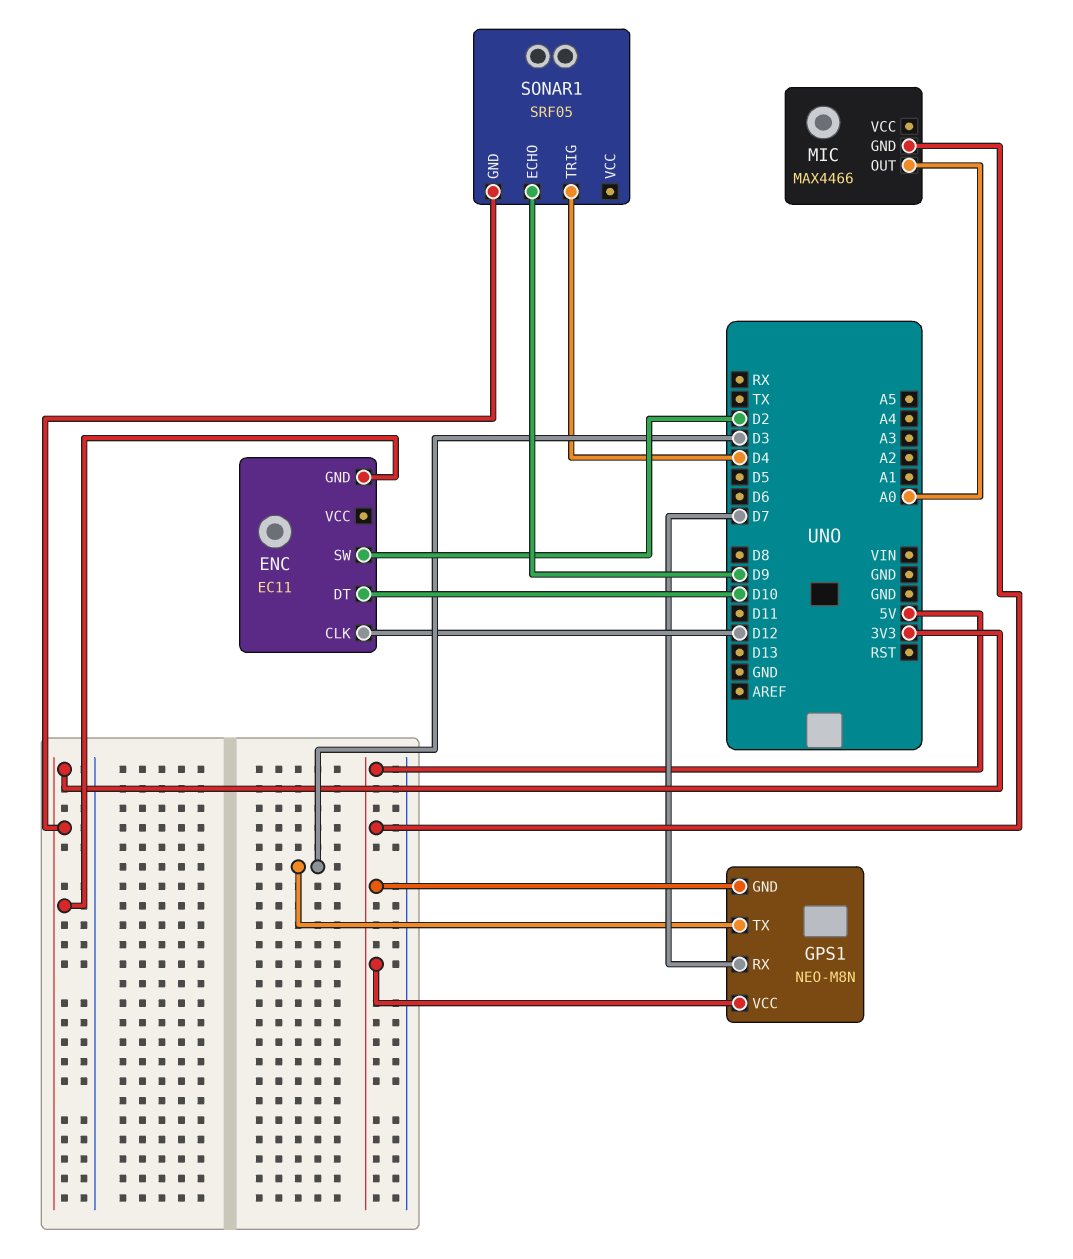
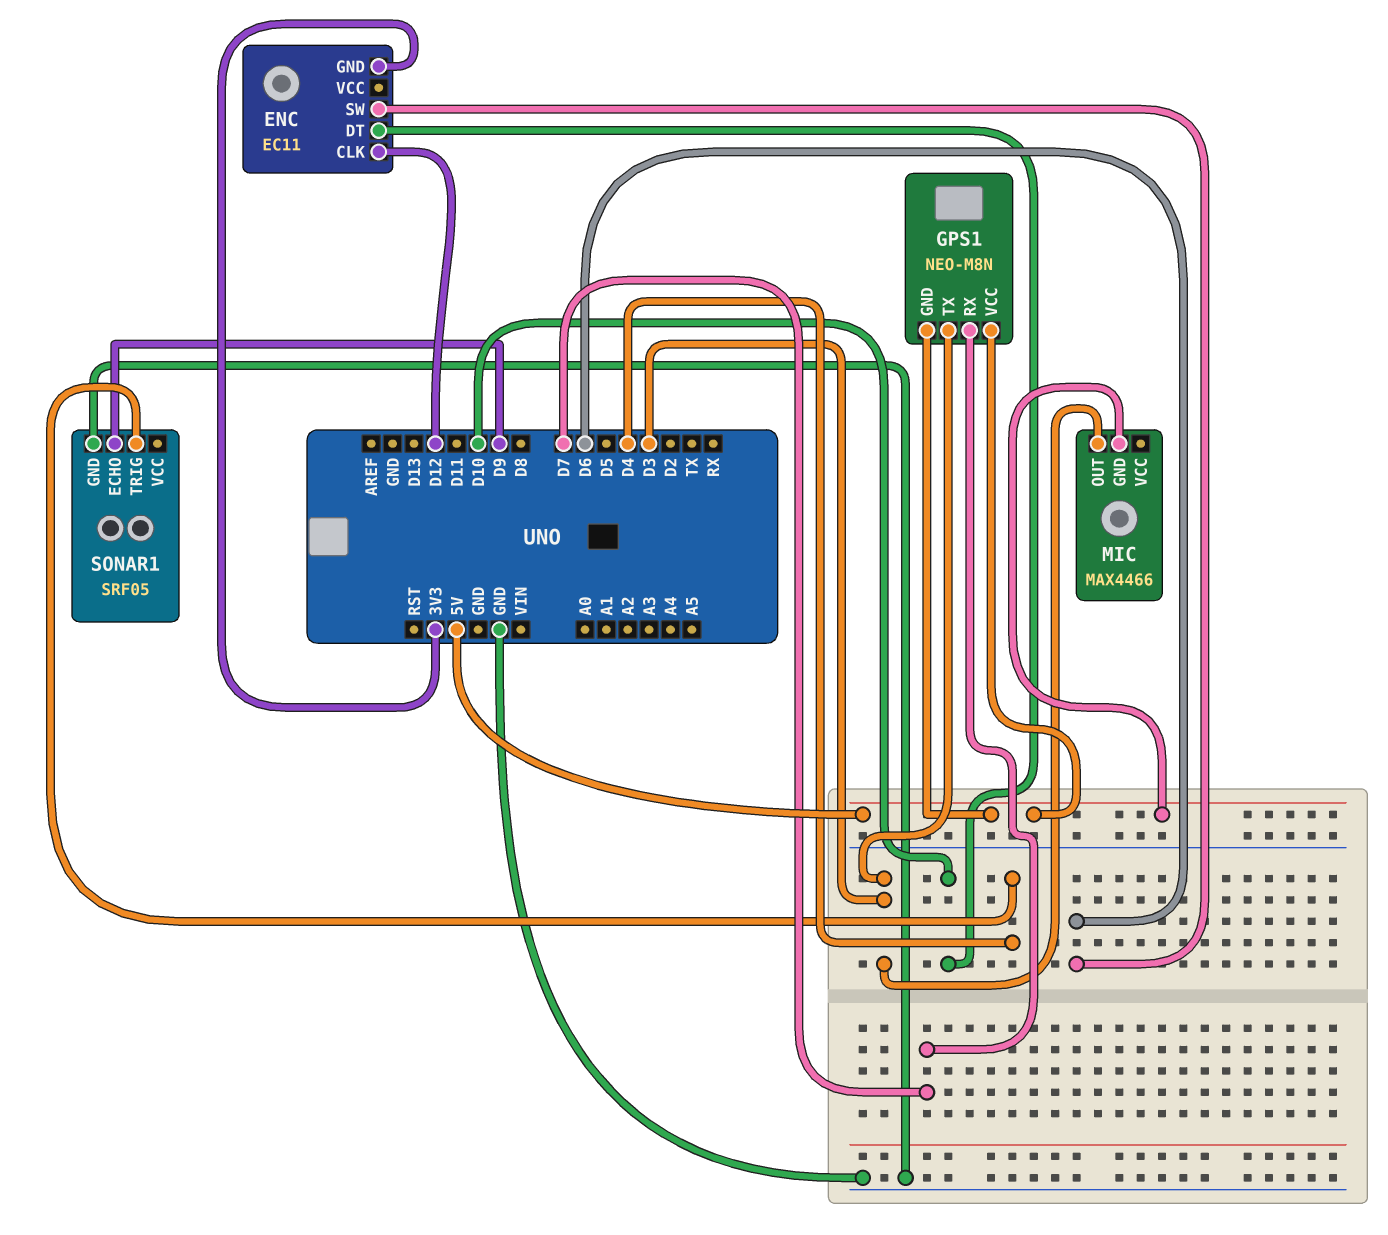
ENC pin SW: D2 -> D6
MIC pin OUT: A0 -> D3
SONAR1 pin GND: 3V3 -> GND

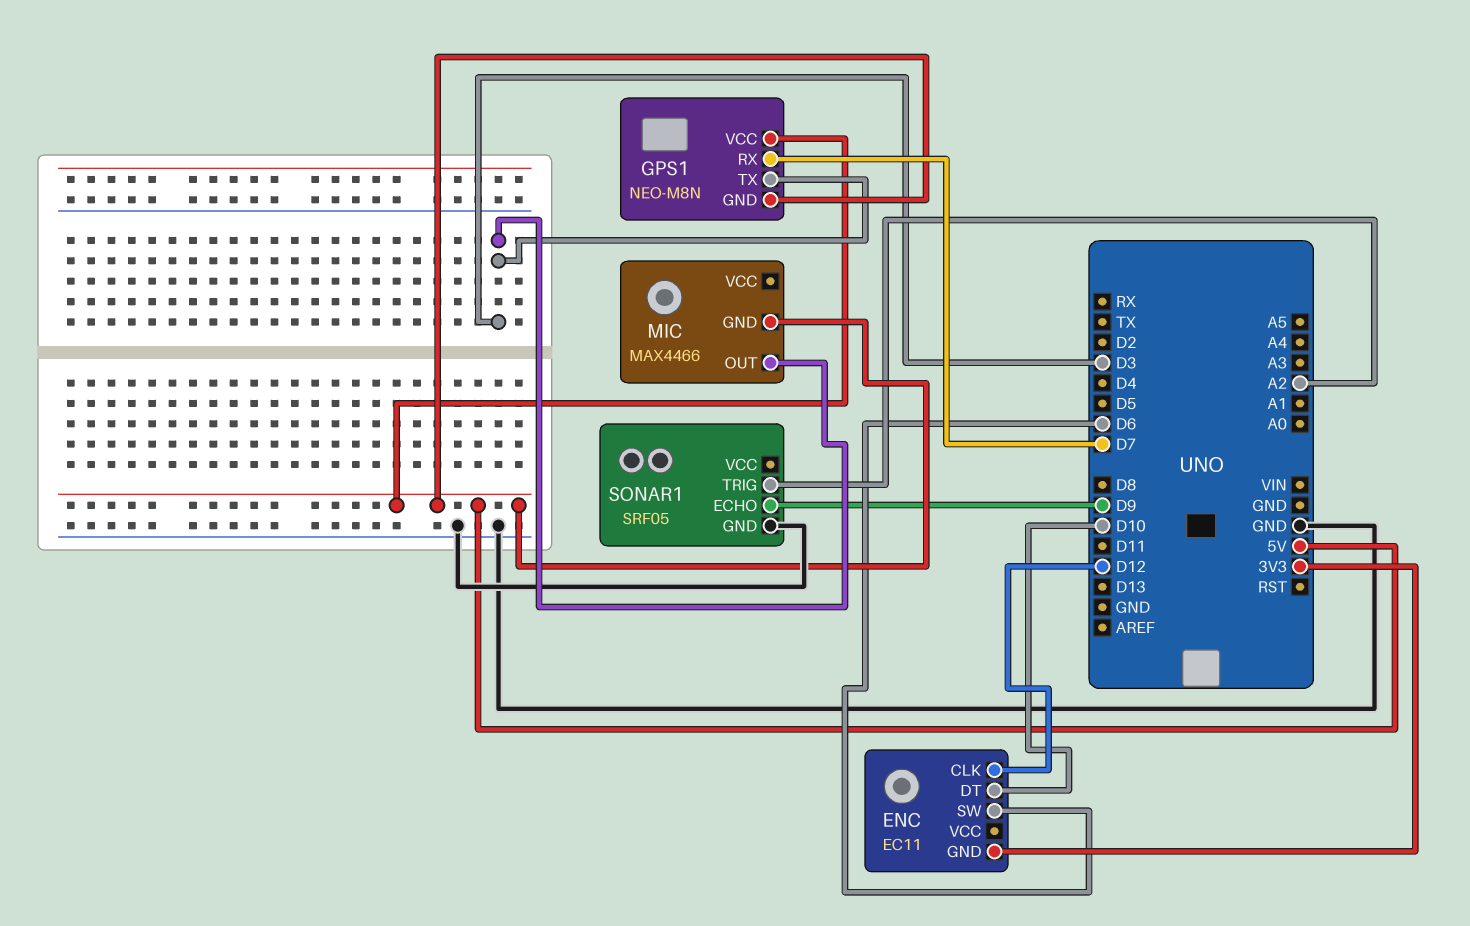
SONAR1 pin TRIG: D4 -> A2

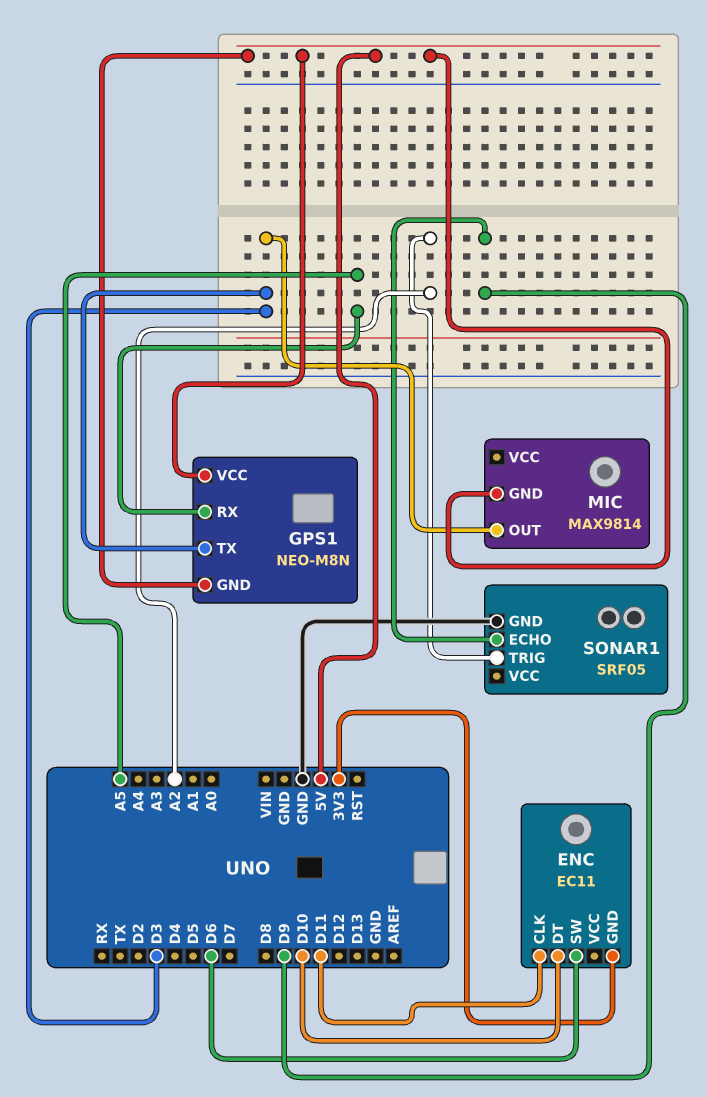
ENC pin CLK: D12 -> D11
GPS1 pin RX: D7 -> A5
MIC: MAX4466 -> MAX9814

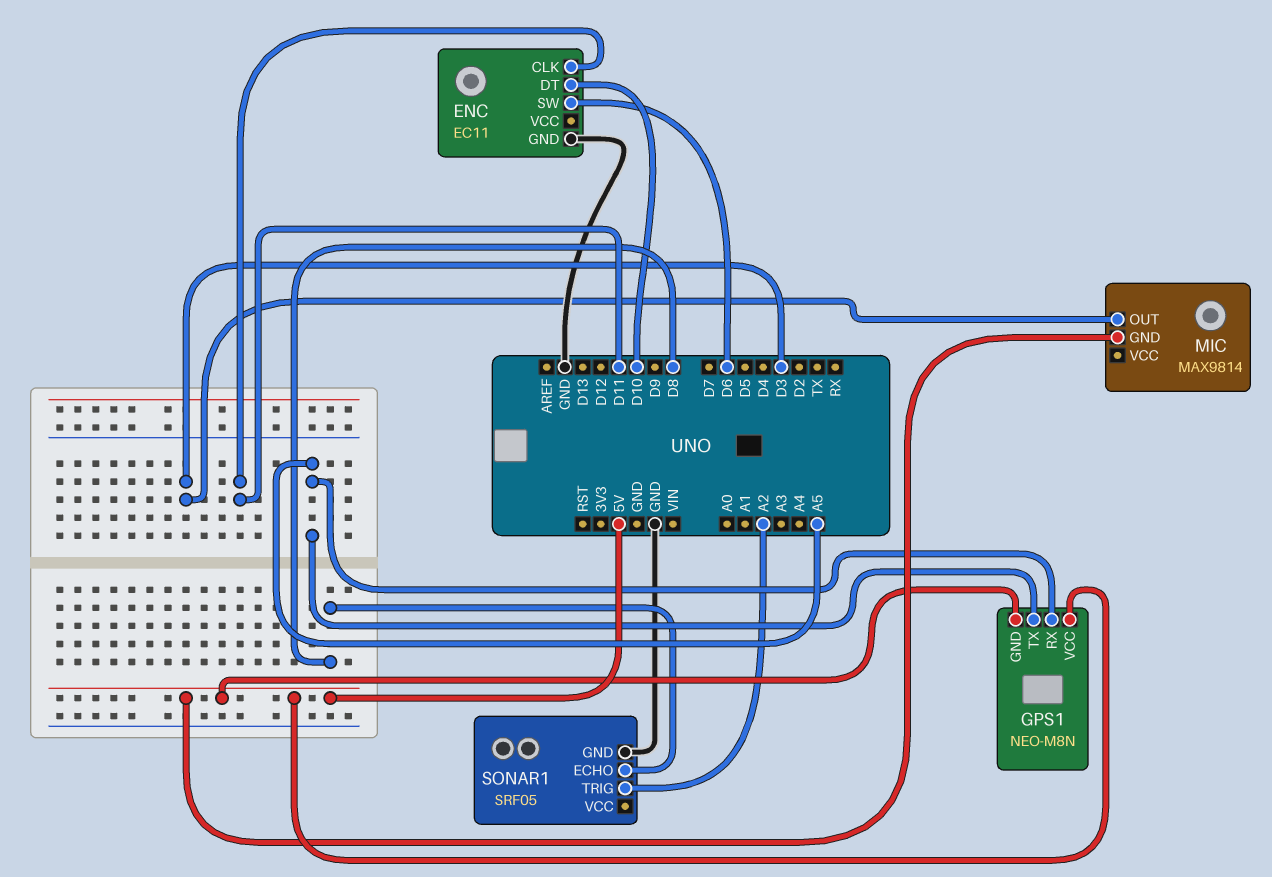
ENC pin GND: 3V3 -> GND
GPS1 pin TX: D3 -> A5
SONAR1 pin ECHO: D9 -> D8

